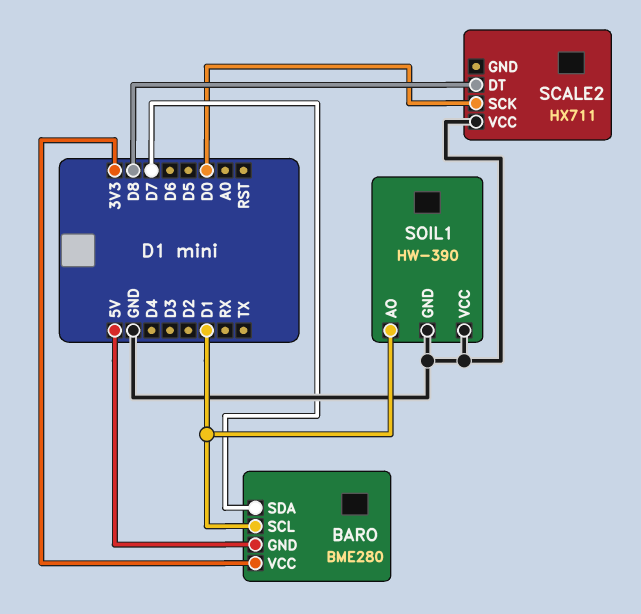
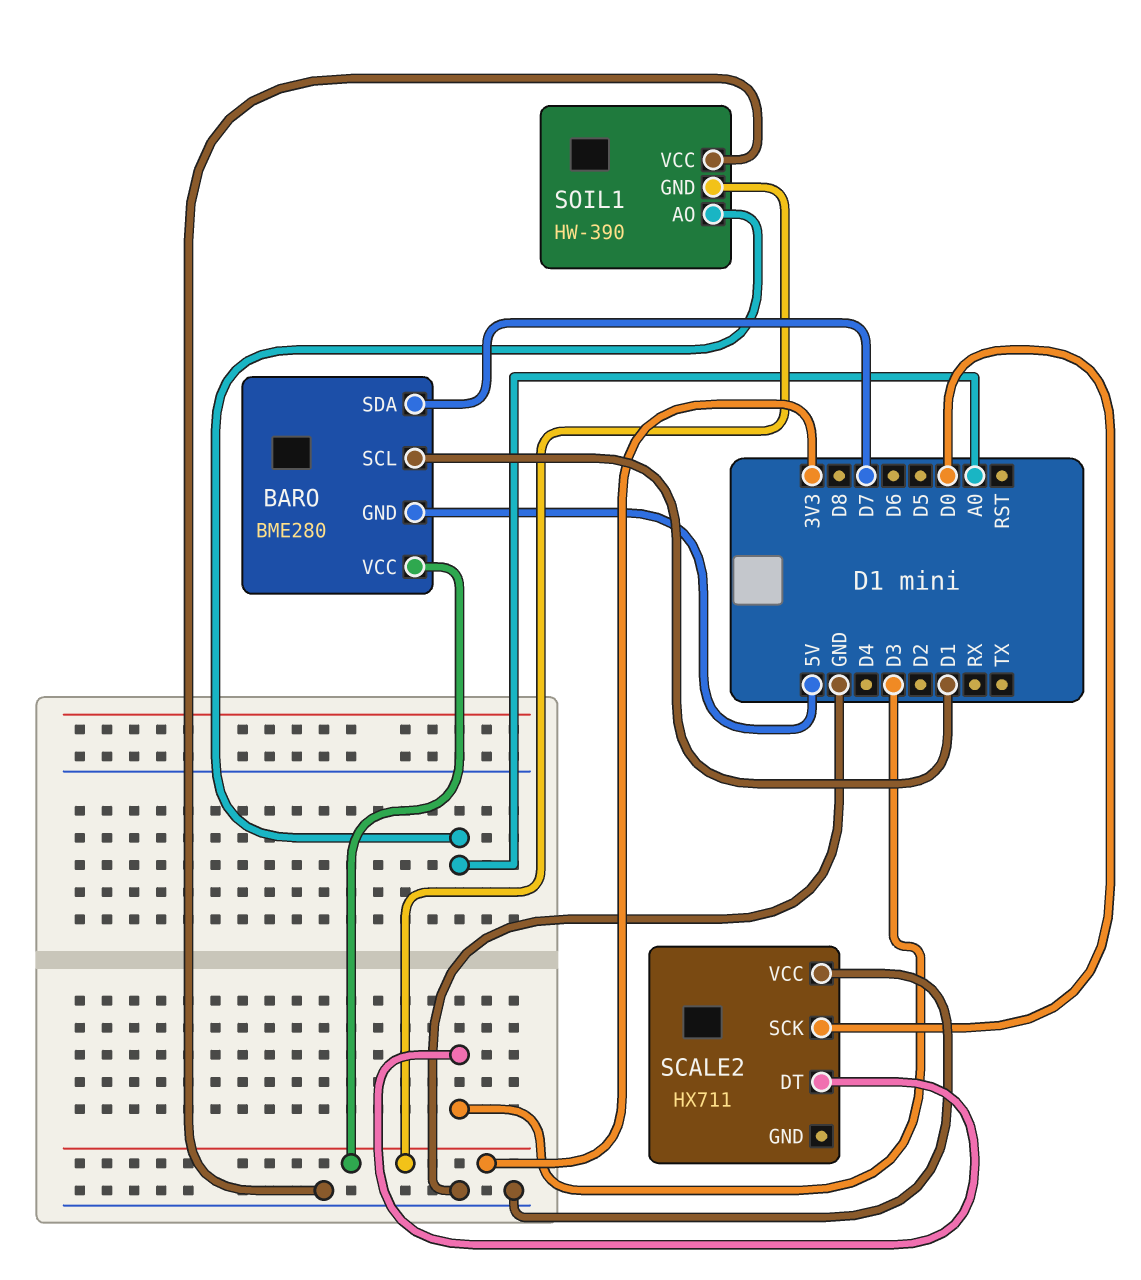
SCALE2 pin DT: D8 -> D3
SOIL1 pin AO: D1 -> A0
SOIL1 pin GND: GND -> 3V3

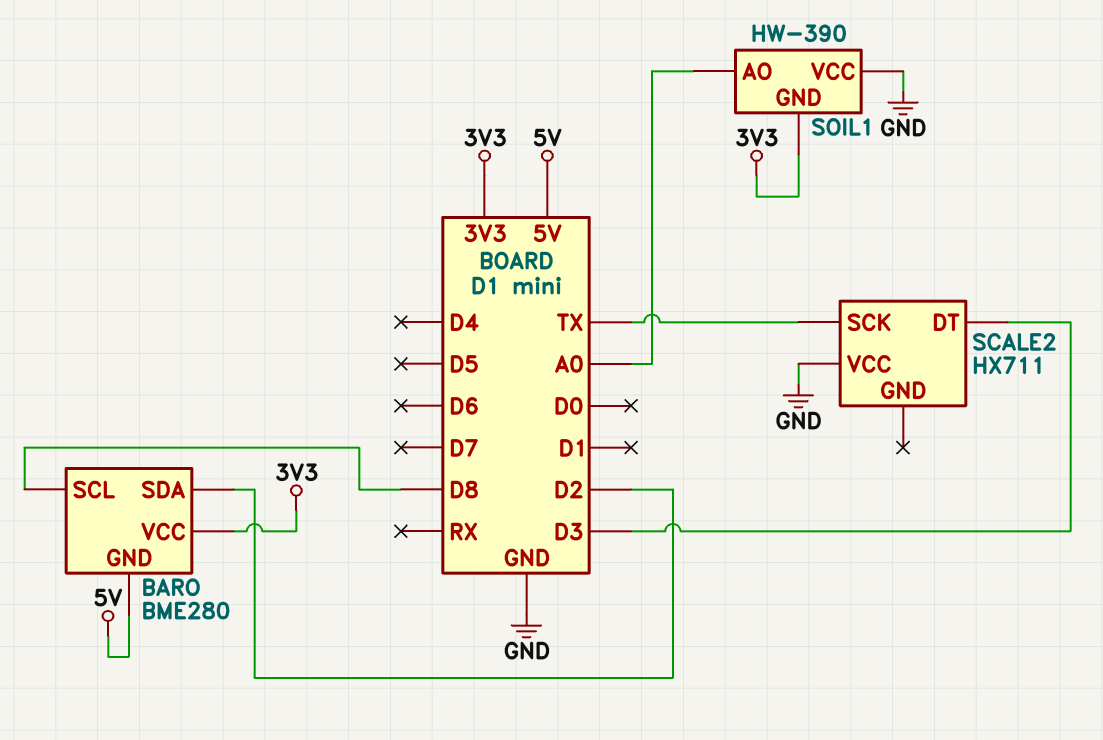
BARO pin SCL: D1 -> D8
BARO pin SDA: D7 -> D2
SCALE2 pin SCK: D0 -> TX

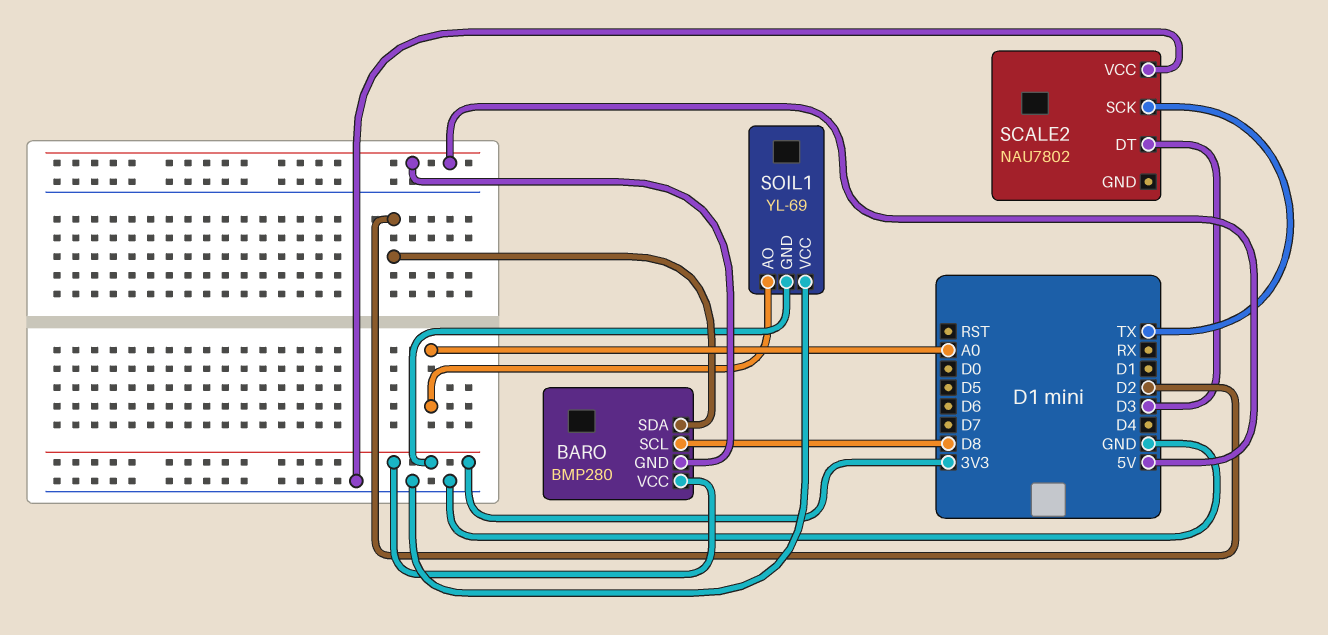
BARO: BME280 -> BMP280
SCALE2: HX711 -> NAU7802
SOIL1: HW-390 -> YL-69

